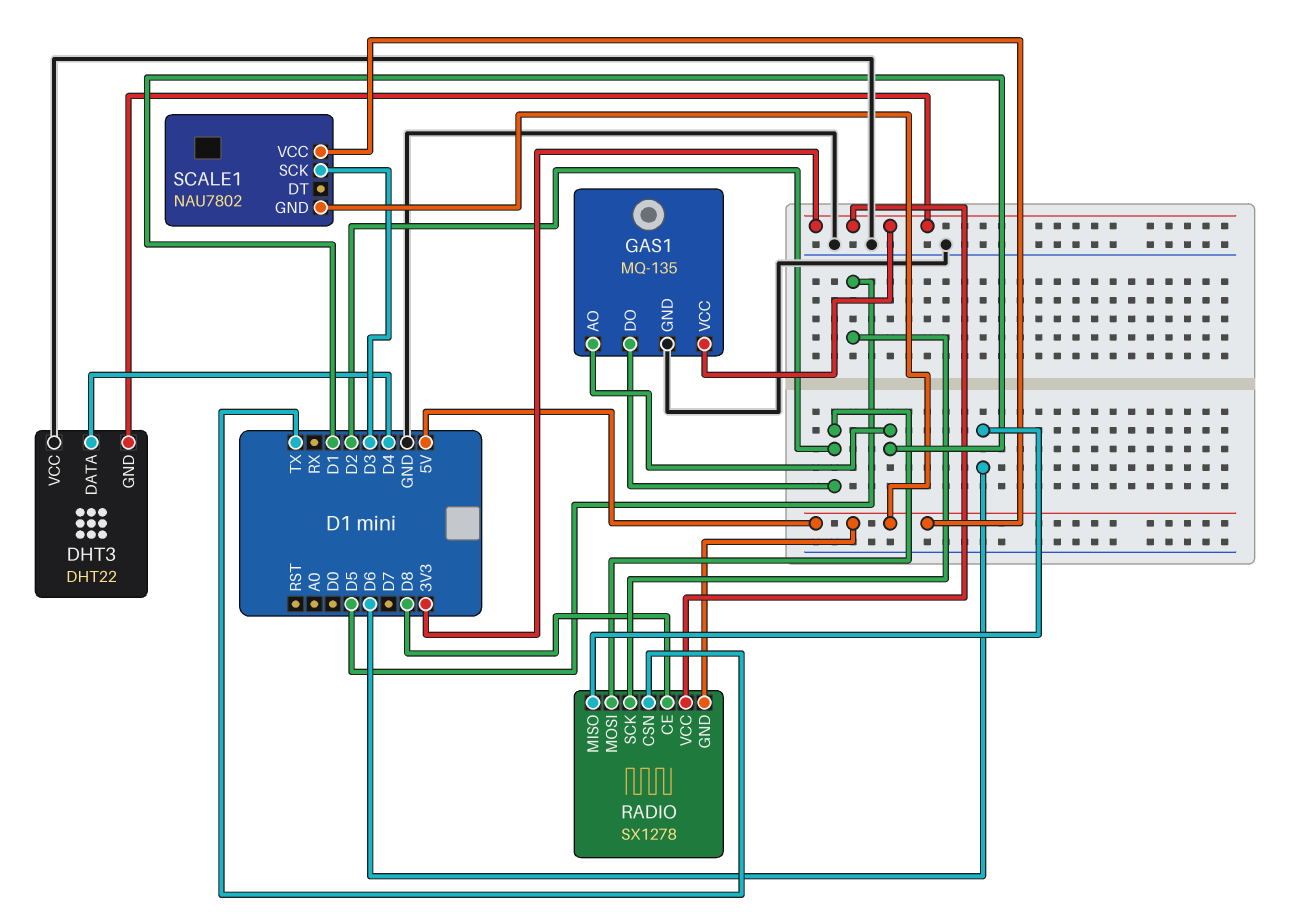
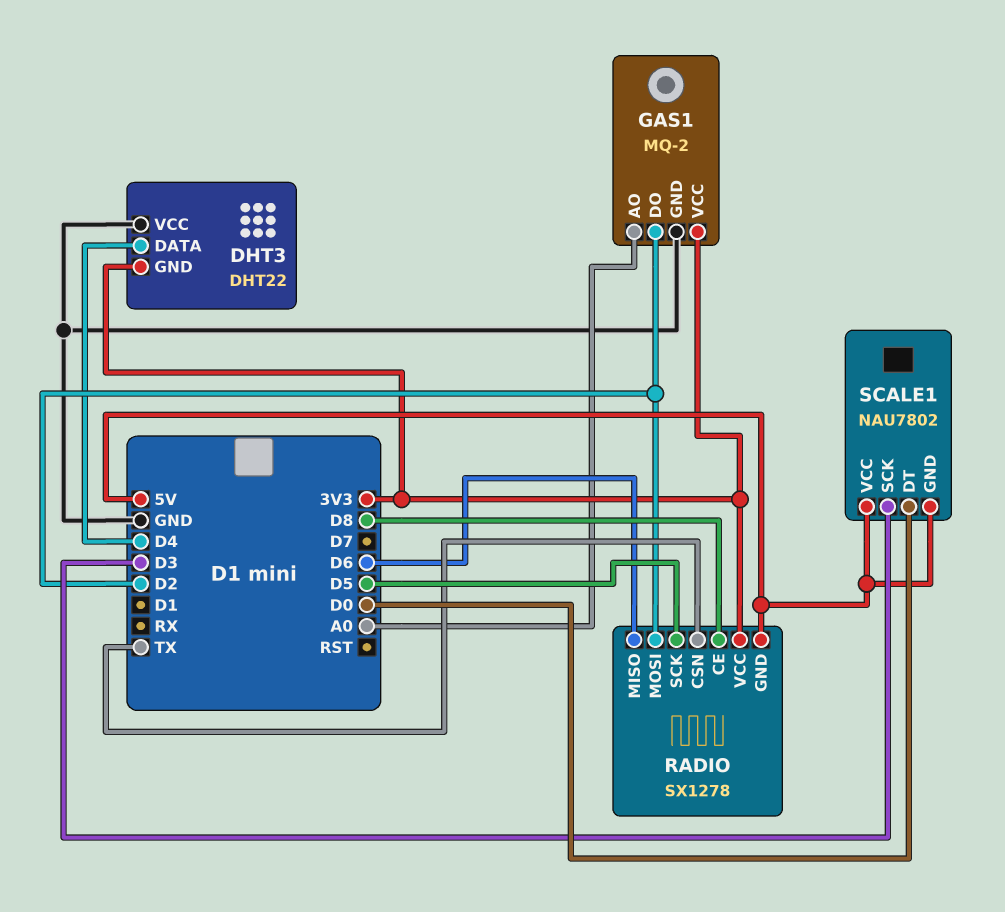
GAS1: MQ-135 -> MQ-2
GAS1 pin AO: D1 -> A0
SCALE1 pin DT: none -> D0

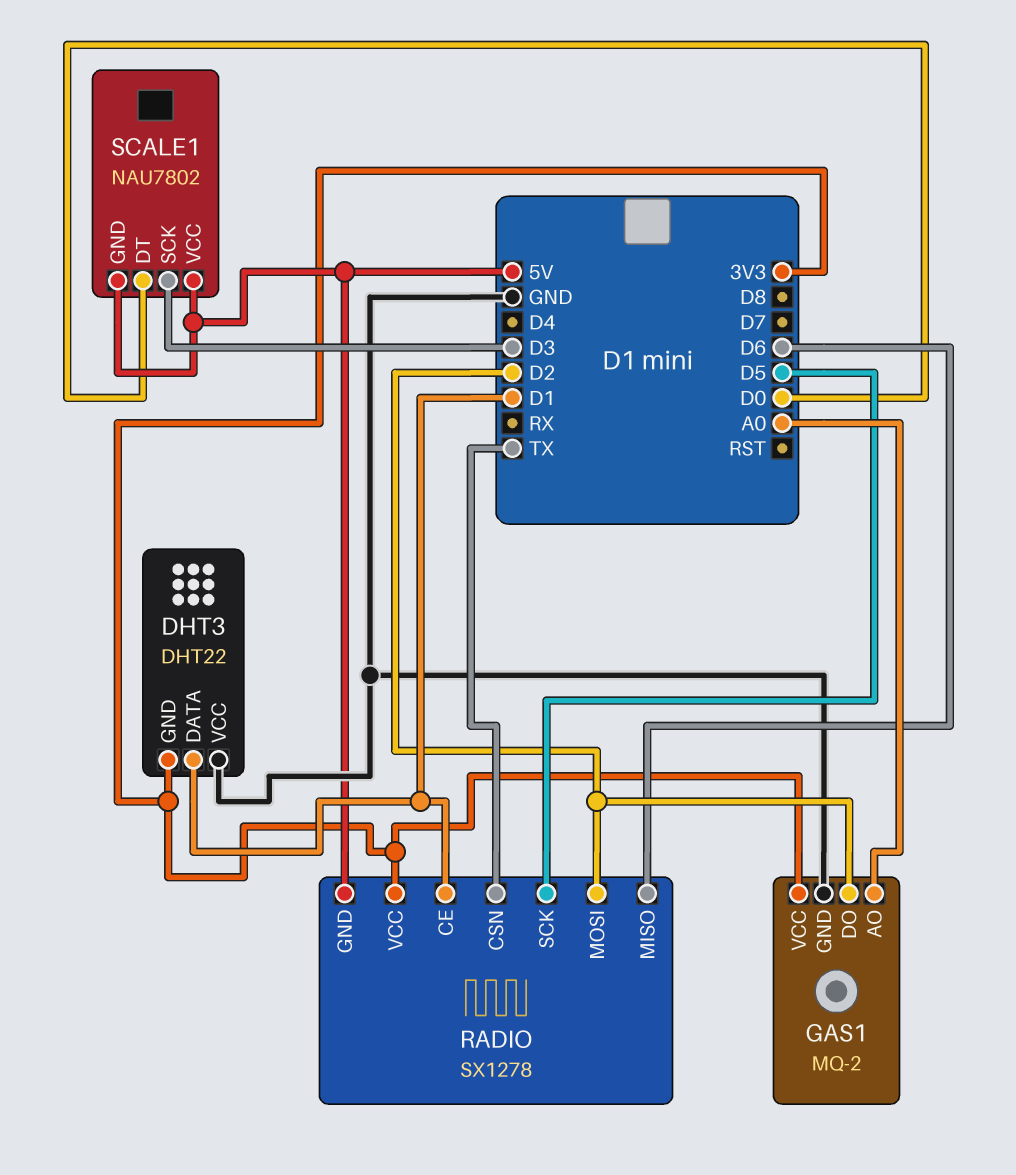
DHT3 pin DATA: D4 -> D1
RADIO pin CE: D8 -> D1

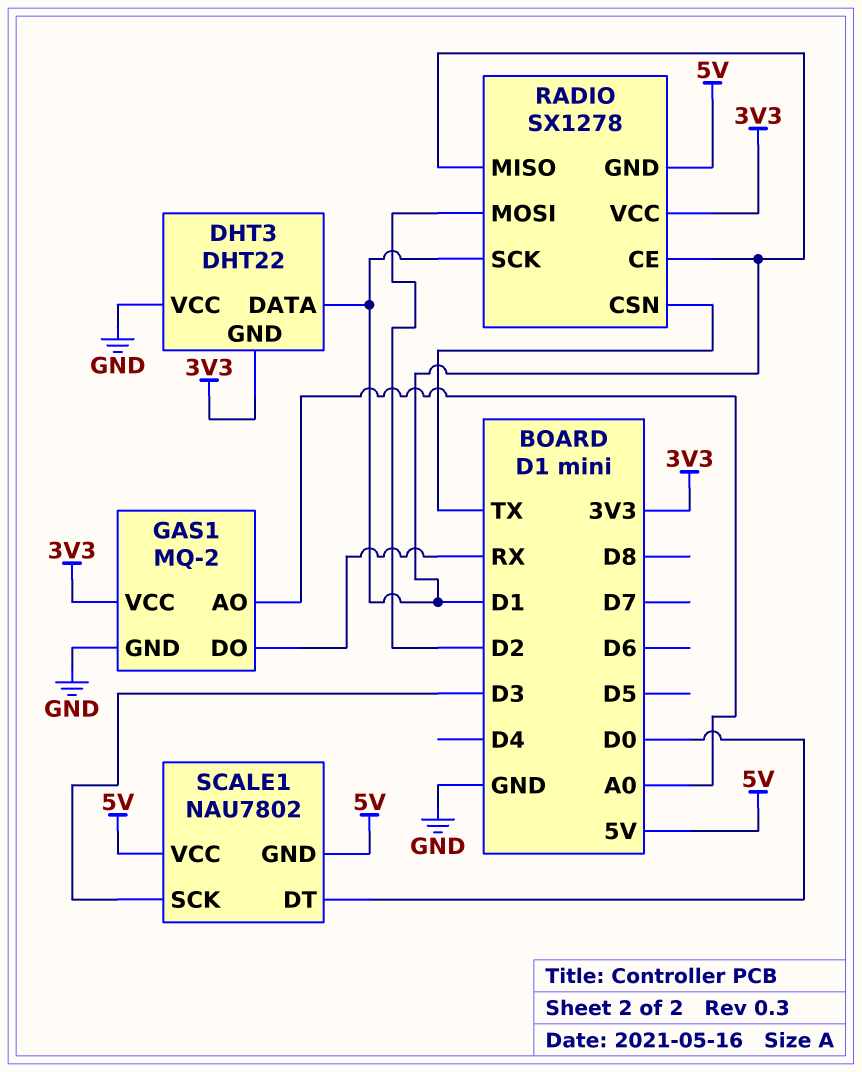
GAS1 pin DO: D2 -> RX
RADIO pin MISO: D6 -> D1
RADIO pin SCK: D5 -> D1

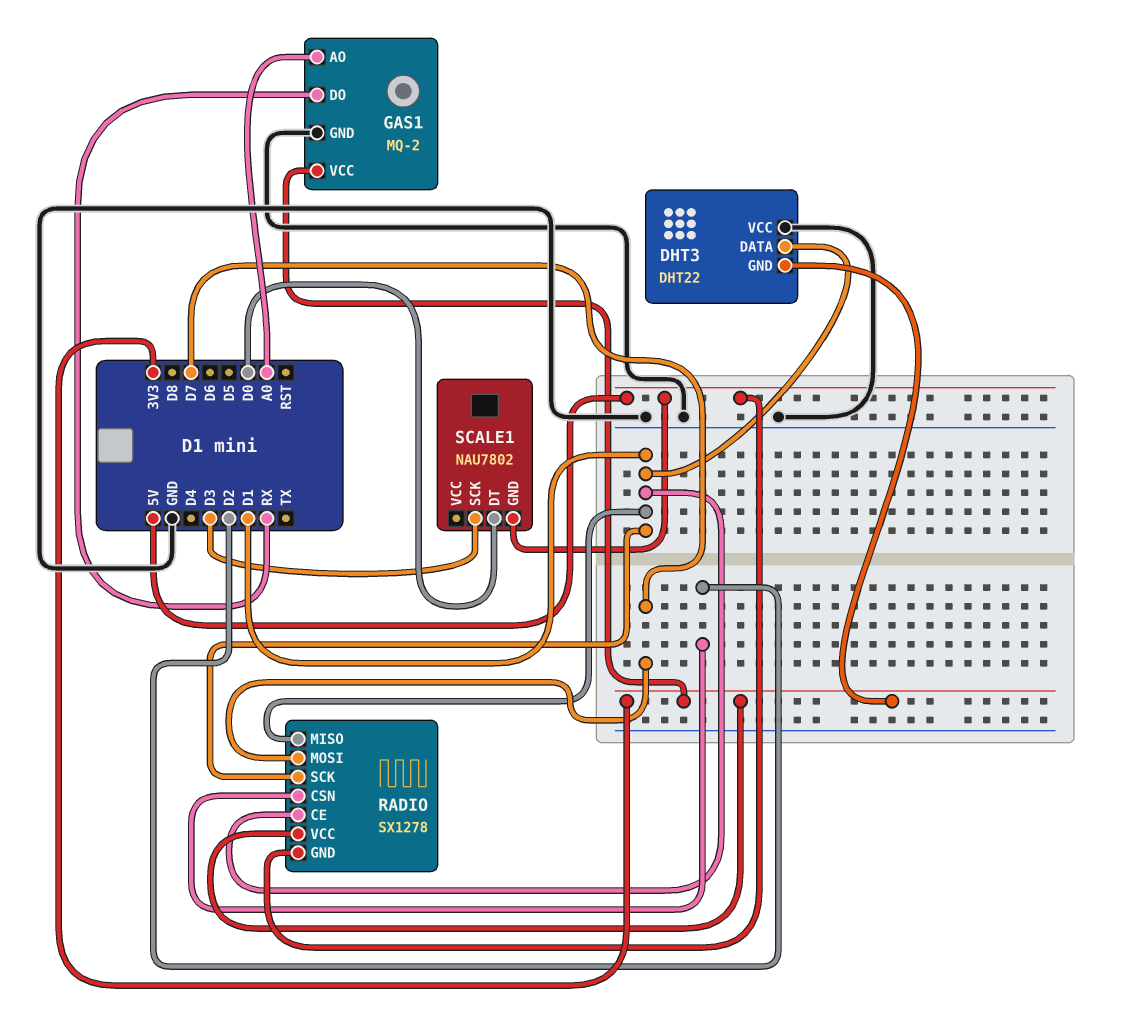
RADIO pin CSN: TX -> D2
RADIO pin MOSI: D2 -> D7
SCALE1 pin VCC: 5V -> none

